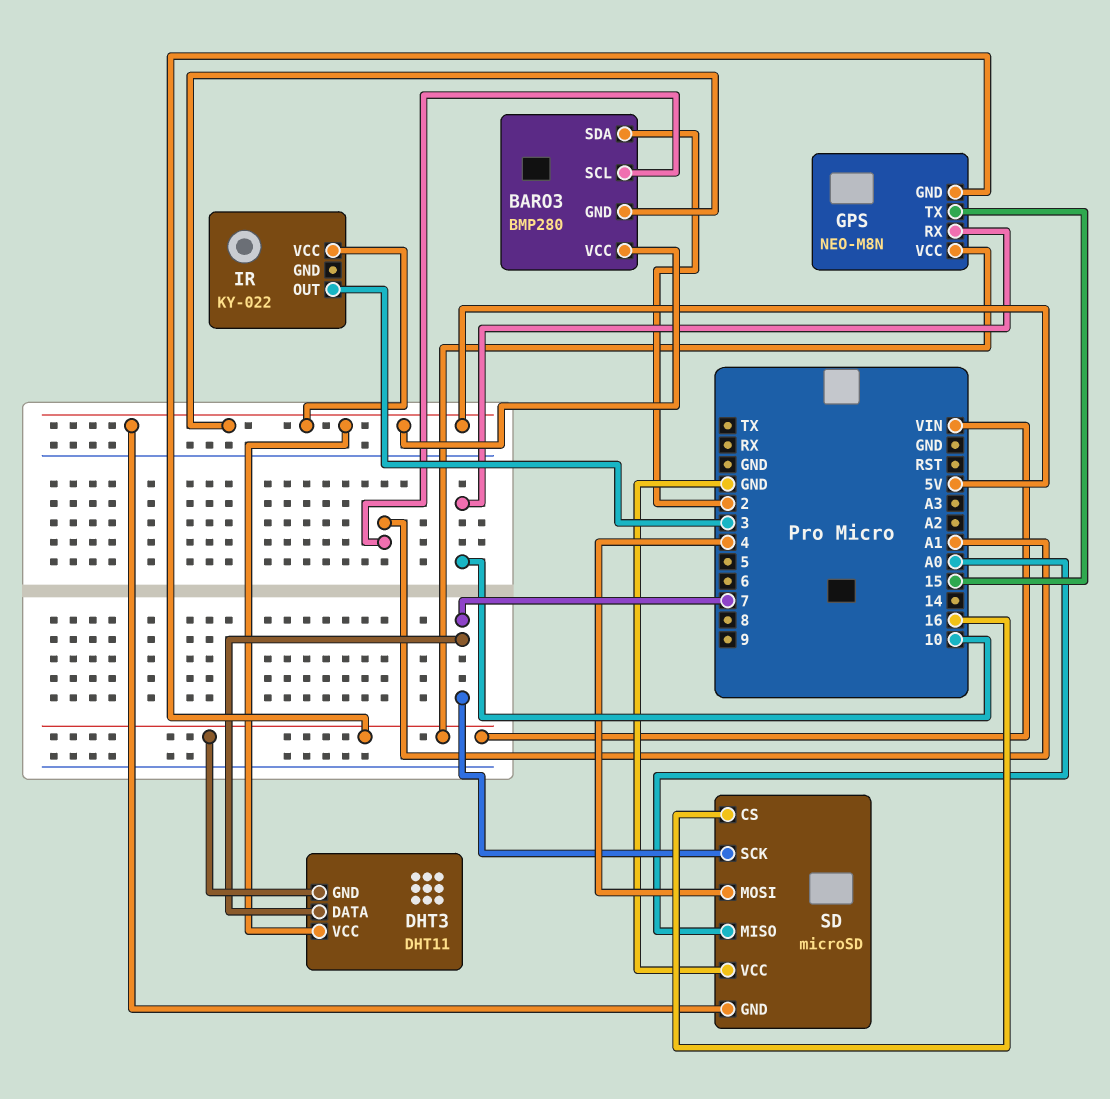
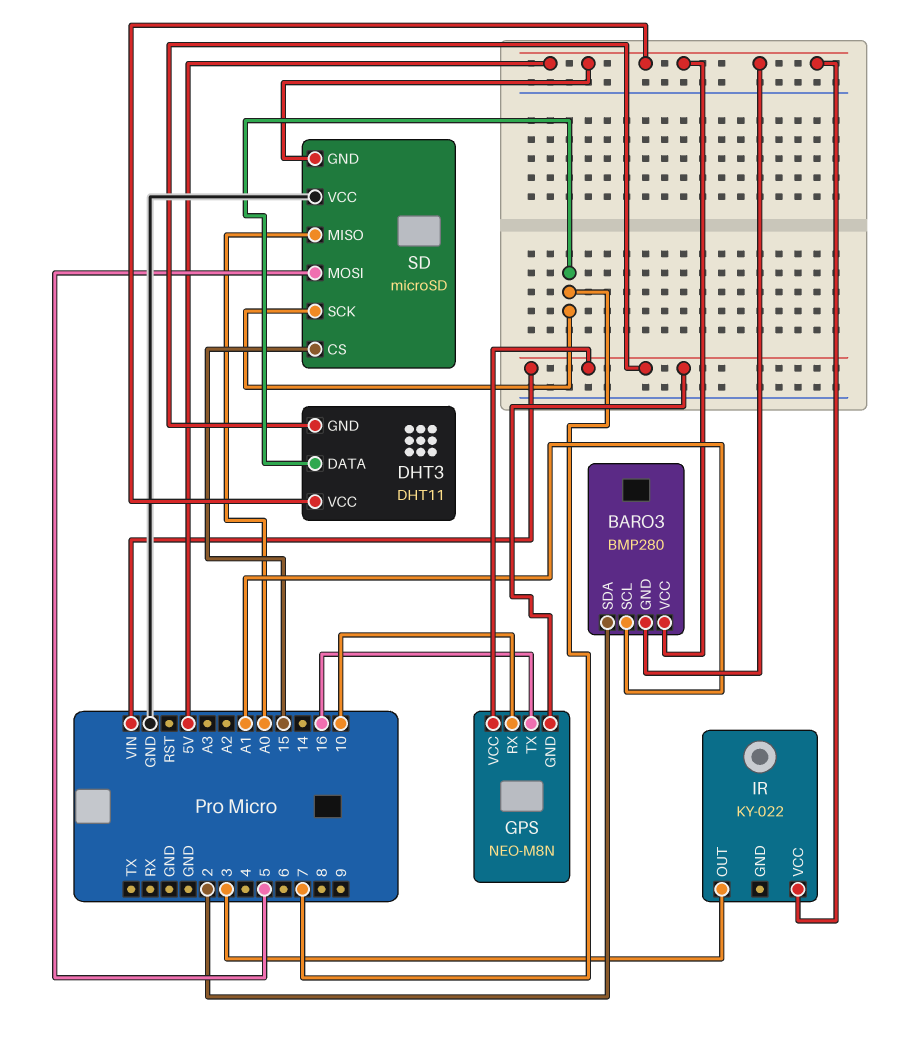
GPS pin TX: 15 -> 16
SD pin CS: 16 -> 15
SD pin MOSI: 4 -> 5

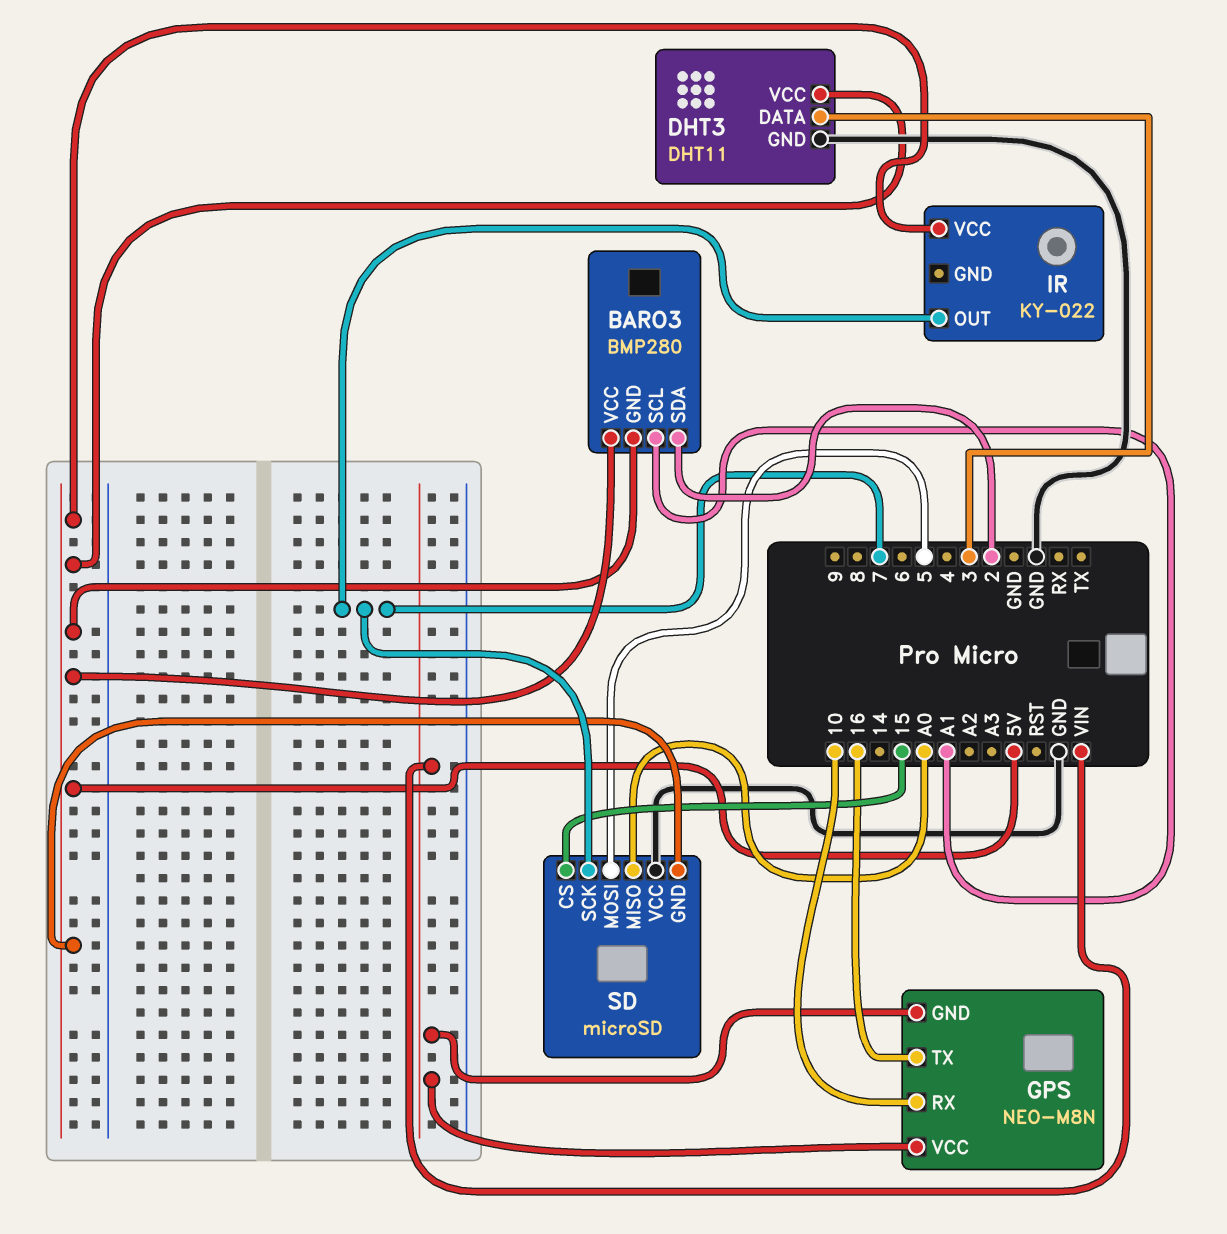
DHT3 pin DATA: 7 -> 3
DHT3 pin GND: VIN -> GND
IR pin OUT: 3 -> 7

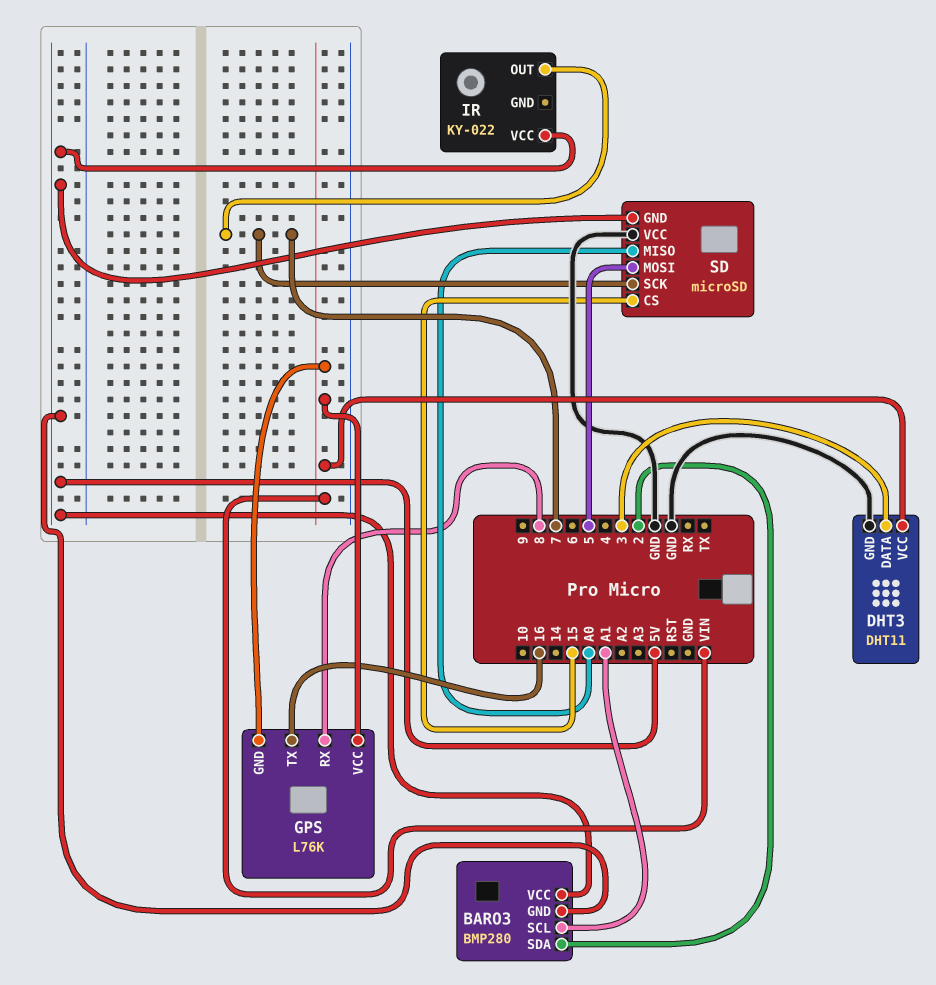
DHT3 pin VCC: 5V -> VIN
GPS: NEO-M8N -> L76K
GPS pin RX: 10 -> 8

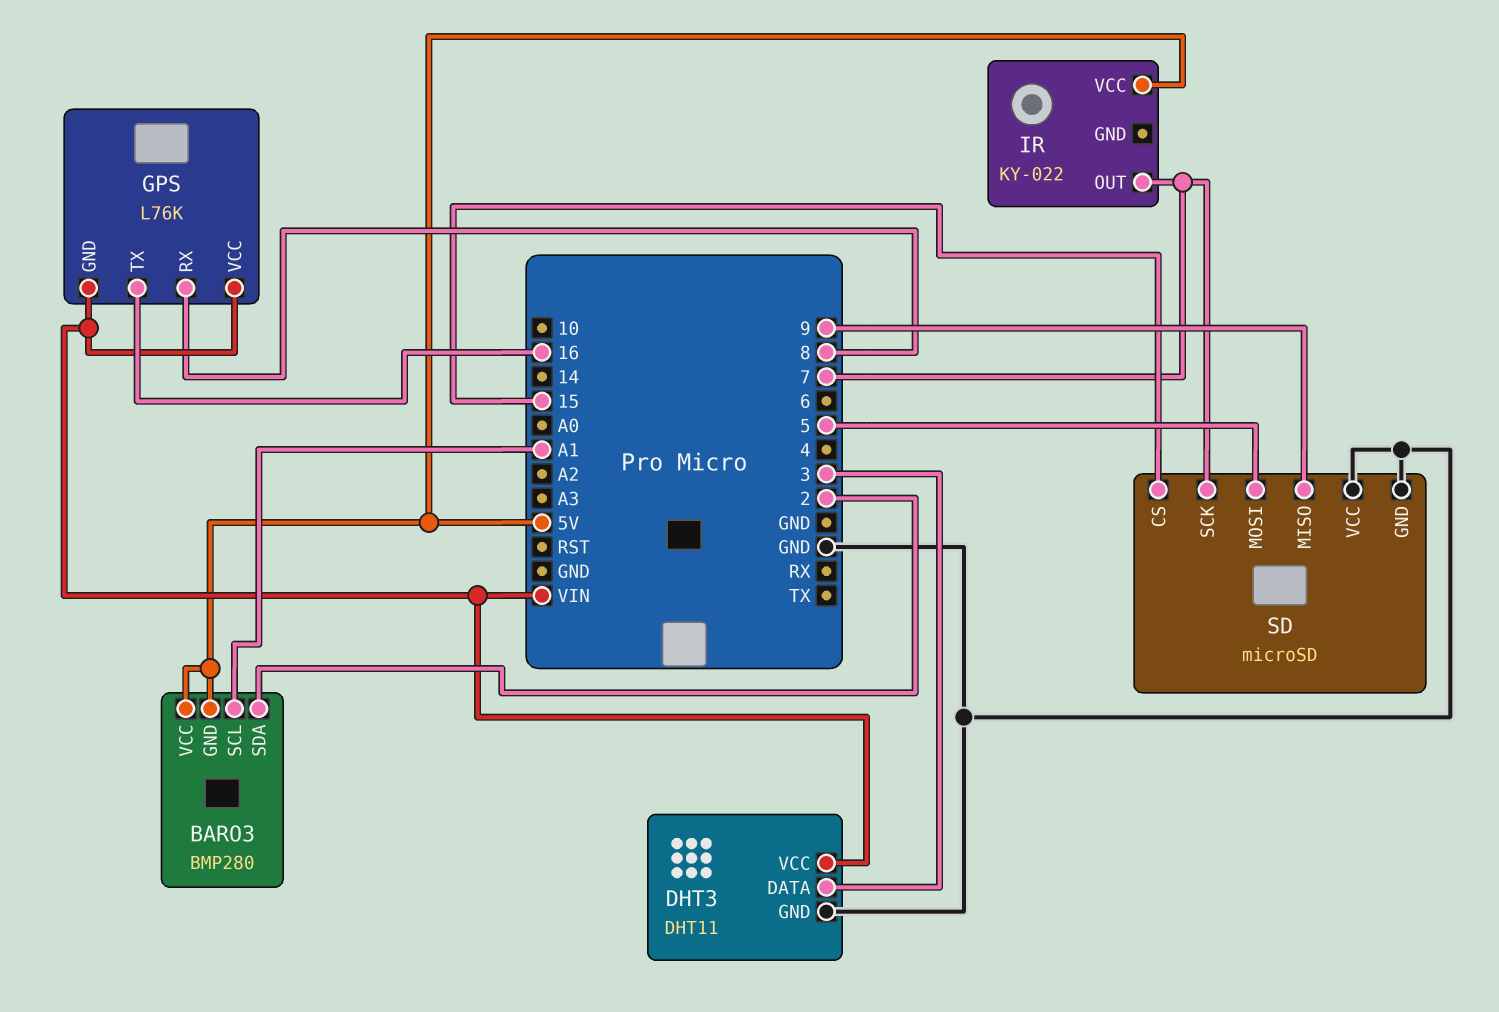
SD pin GND: 5V -> GND
SD pin MISO: A0 -> 9

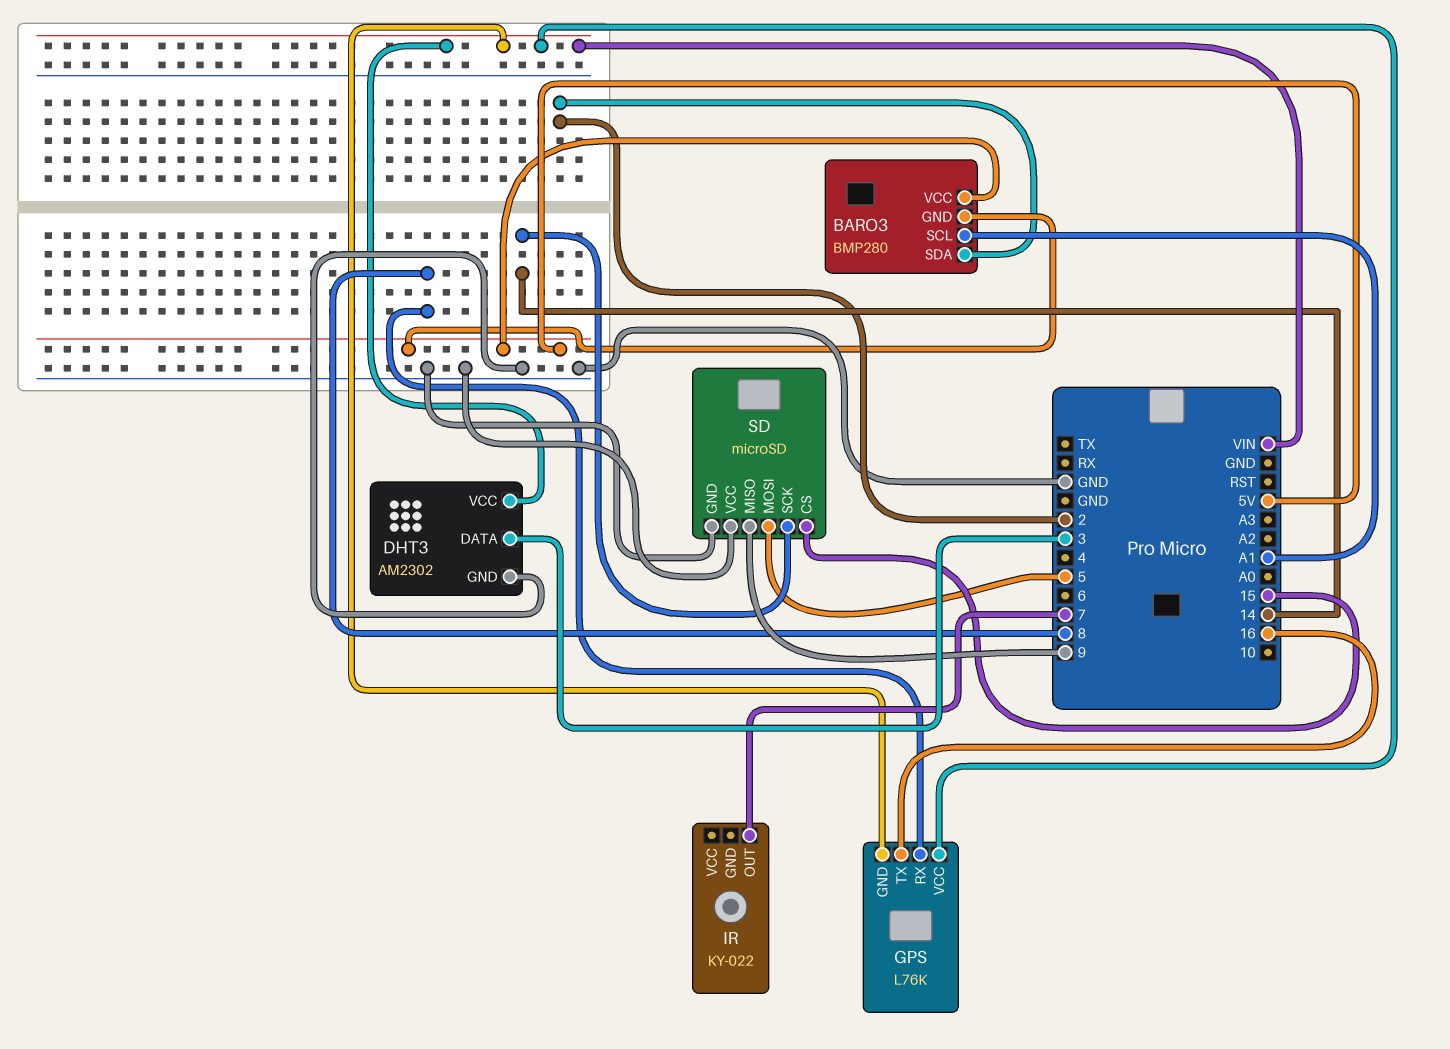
DHT3: DHT11 -> AM2302
IR pin VCC: 5V -> none
SD pin SCK: 7 -> 14

